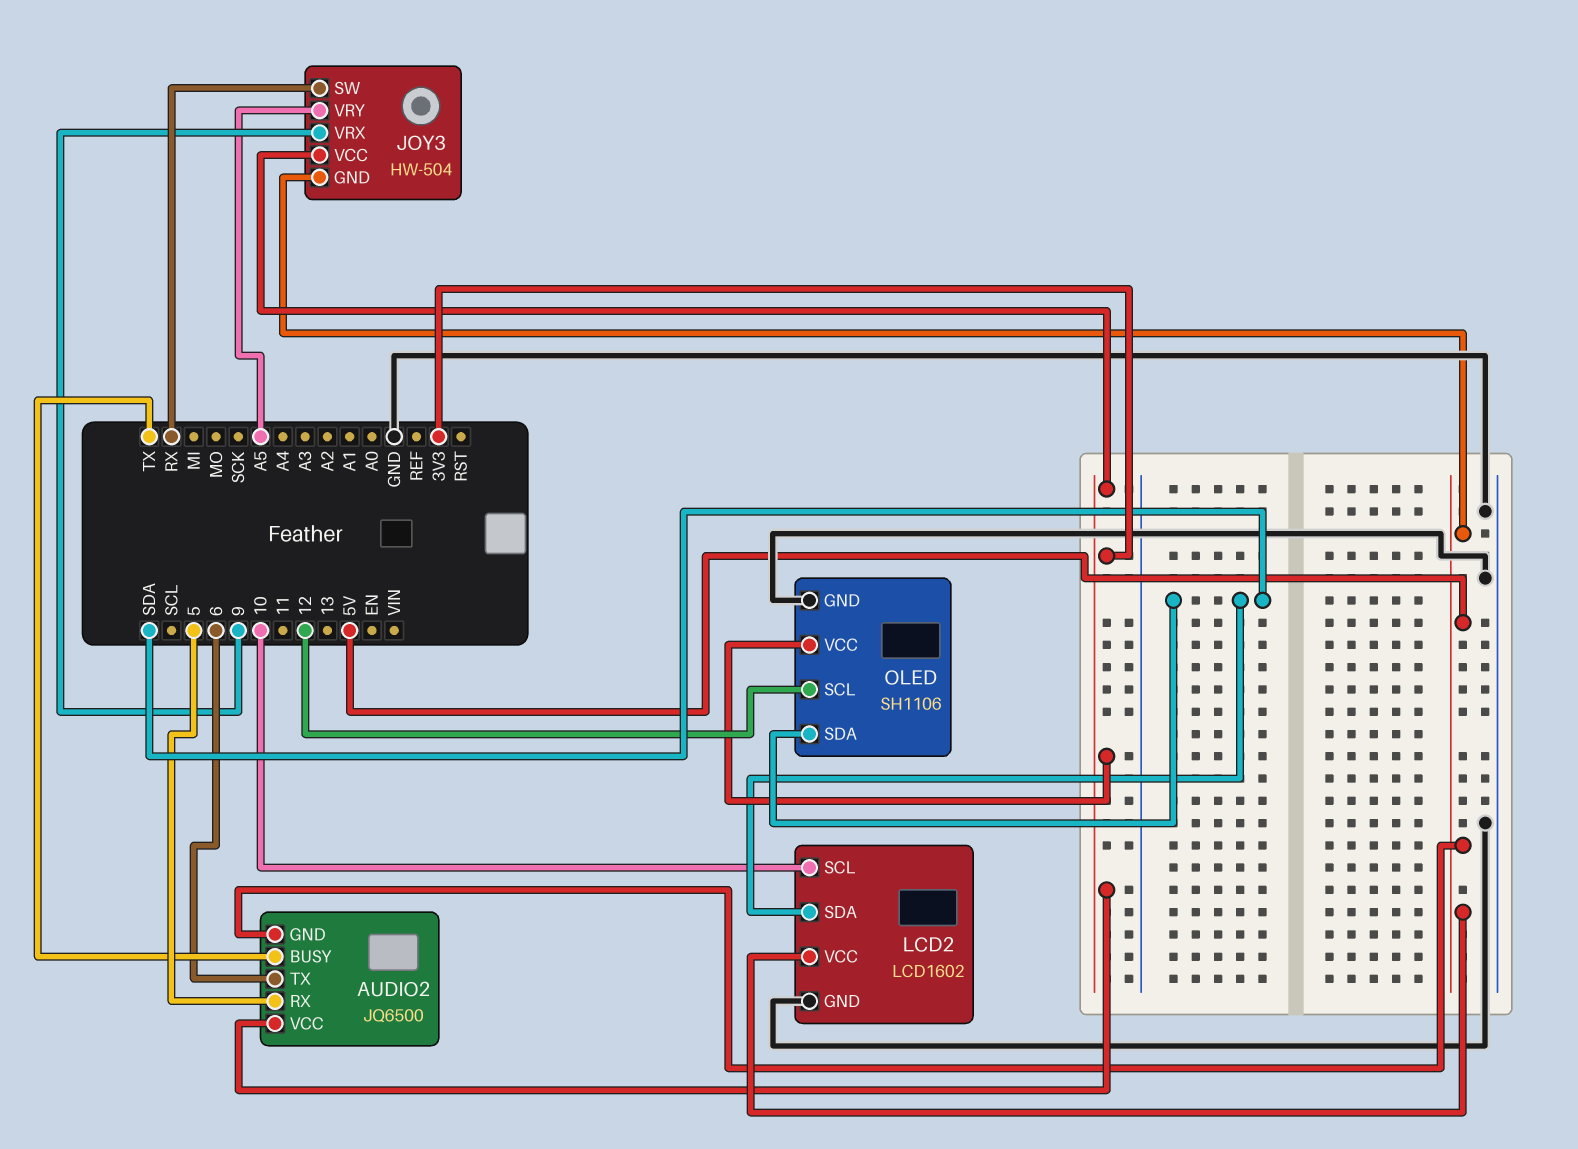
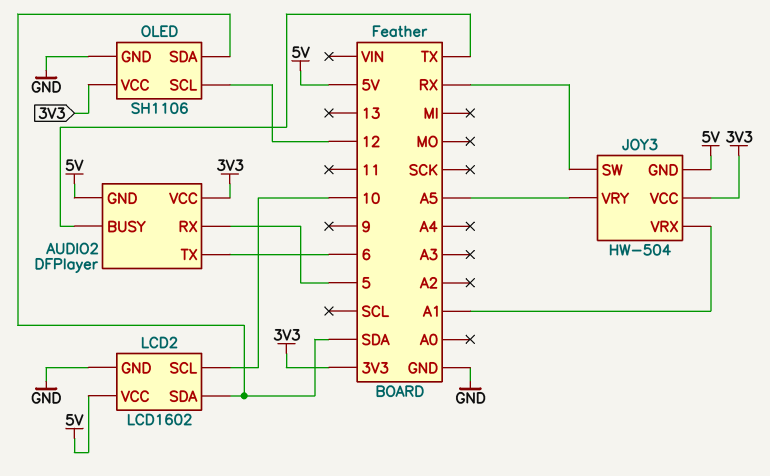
AUDIO2: JQ6500 -> DFPlayer
JOY3 pin VRX: 9 -> A1

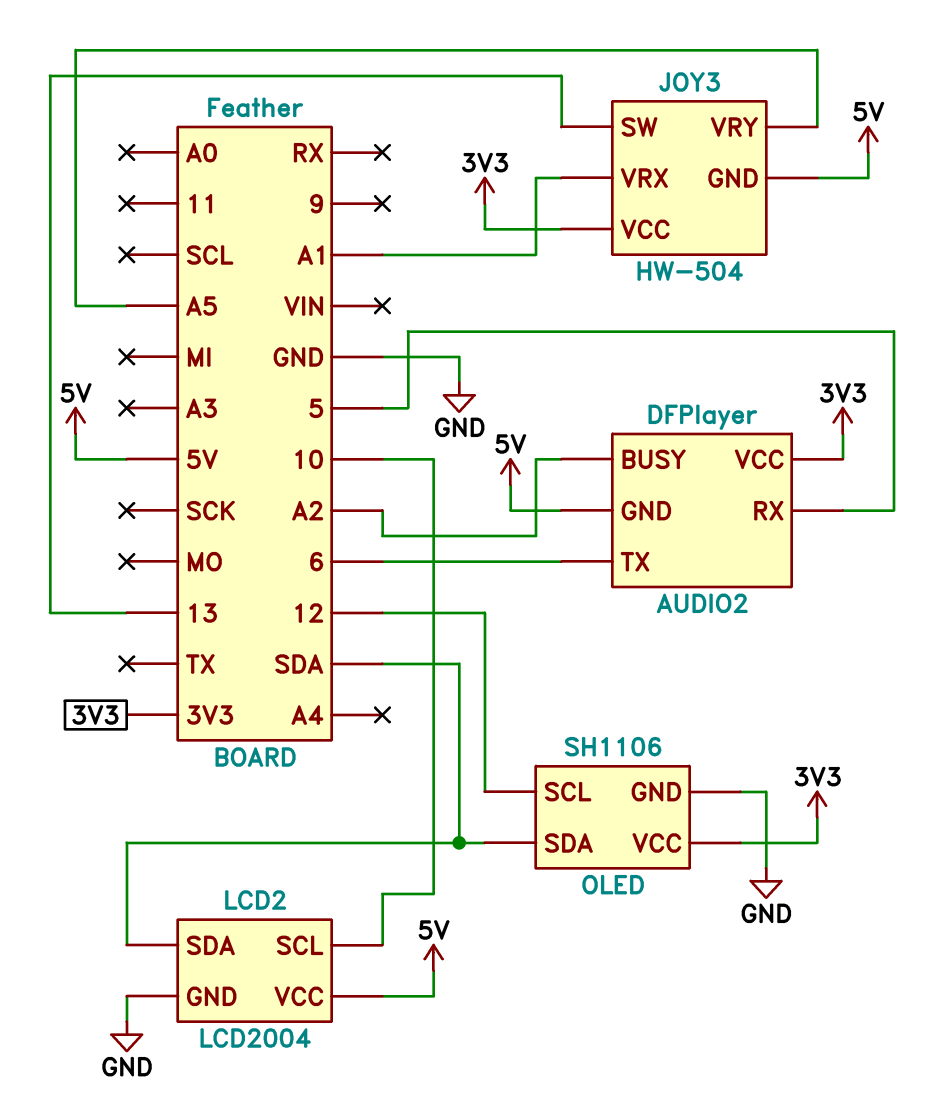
AUDIO2 pin BUSY: TX -> A2
JOY3 pin SW: RX -> 13
LCD2: LCD1602 -> LCD2004

